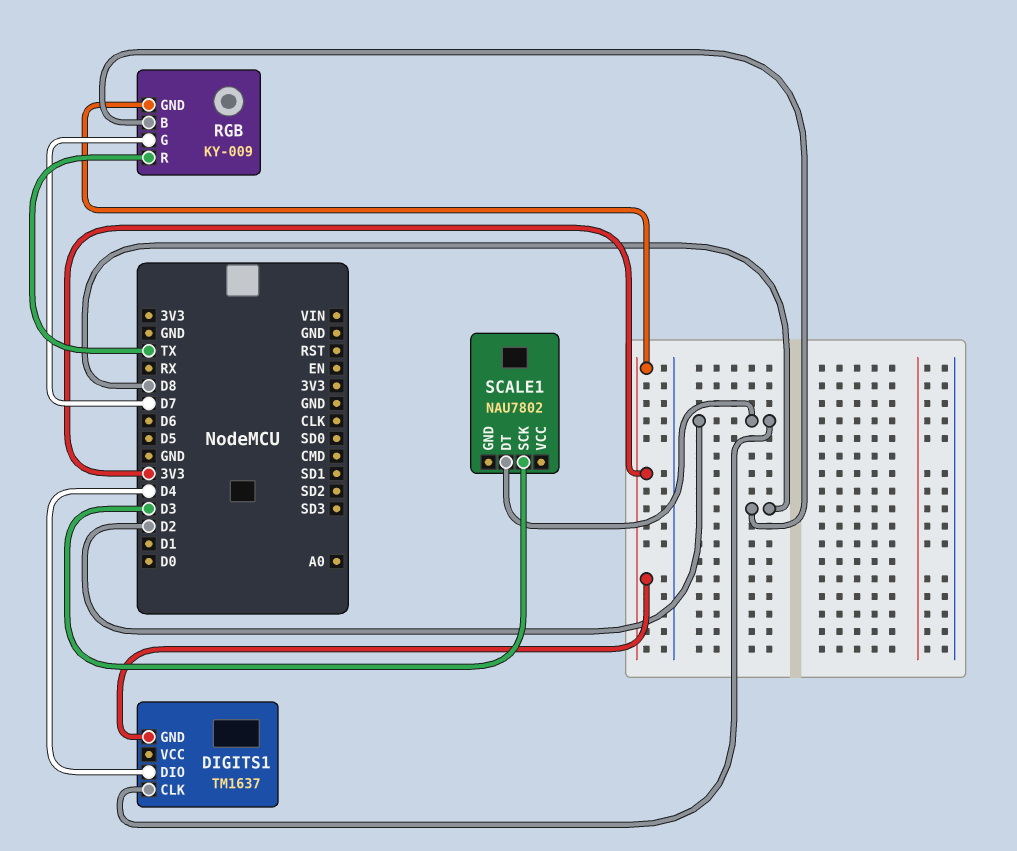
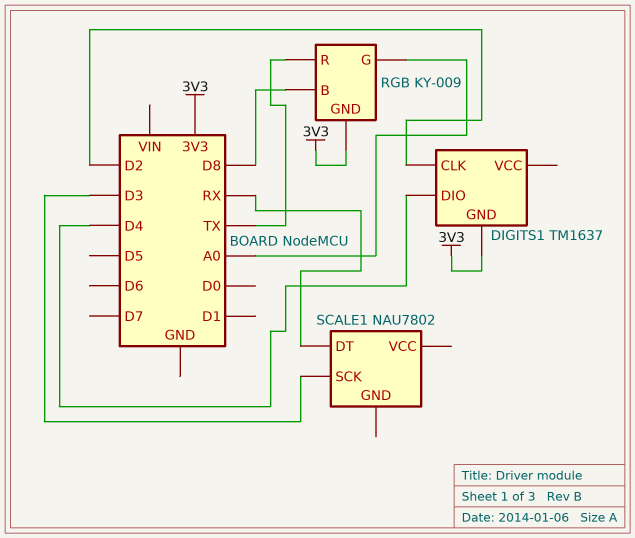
RGB pin G: D7 -> A0
SCALE1 pin DT: D2 -> RX

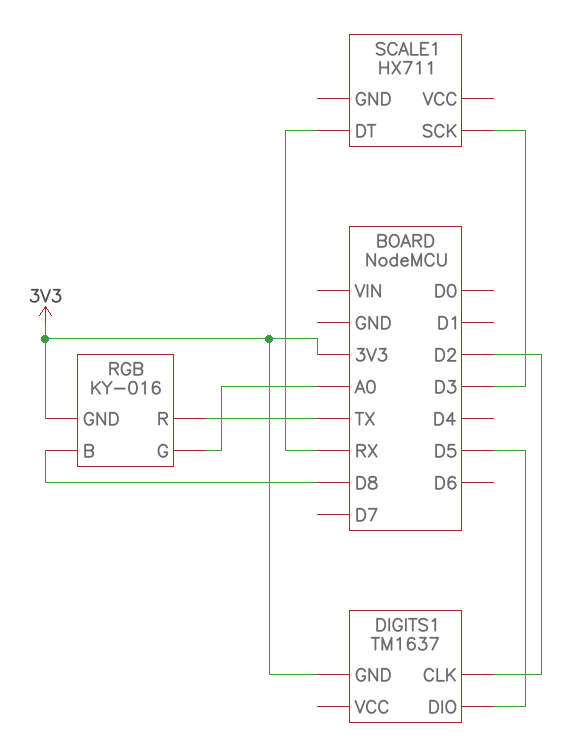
DIGITS1 pin DIO: D4 -> D5
RGB: KY-009 -> KY-016
SCALE1: NAU7802 -> HX711

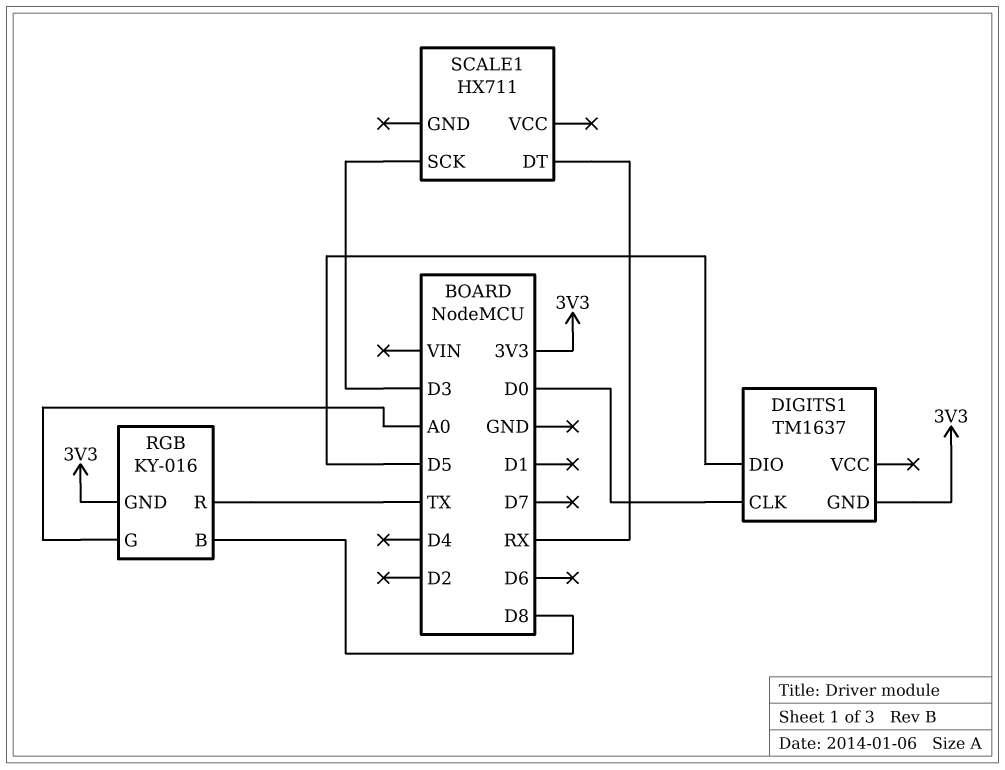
DIGITS1 pin CLK: D2 -> D0

